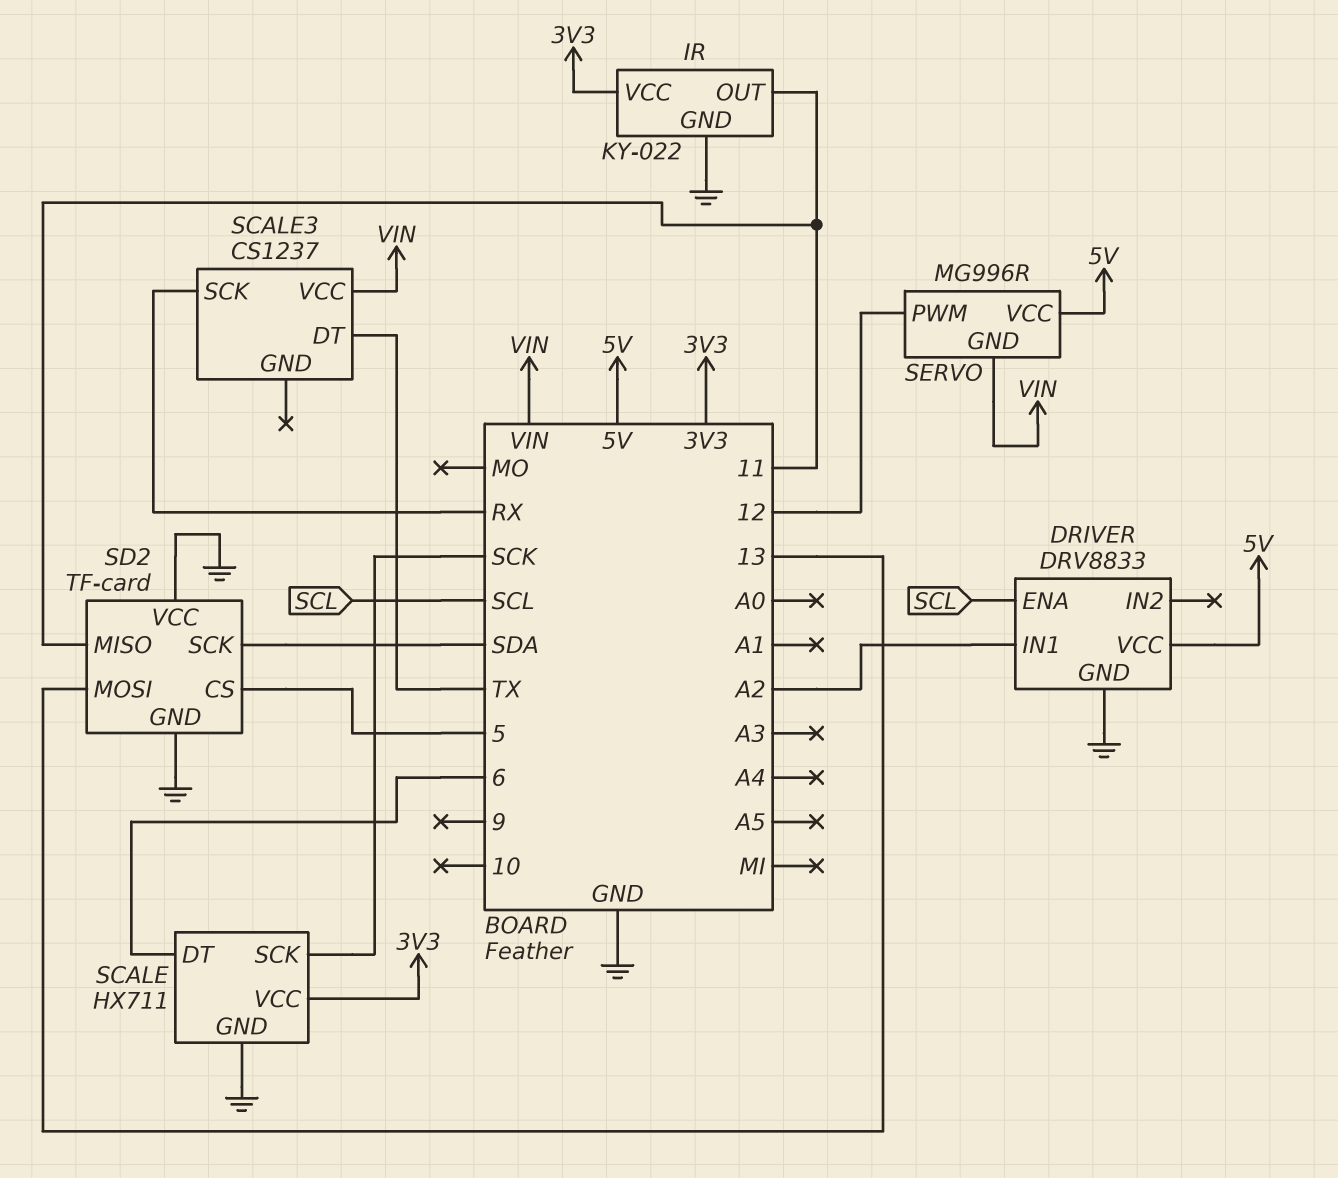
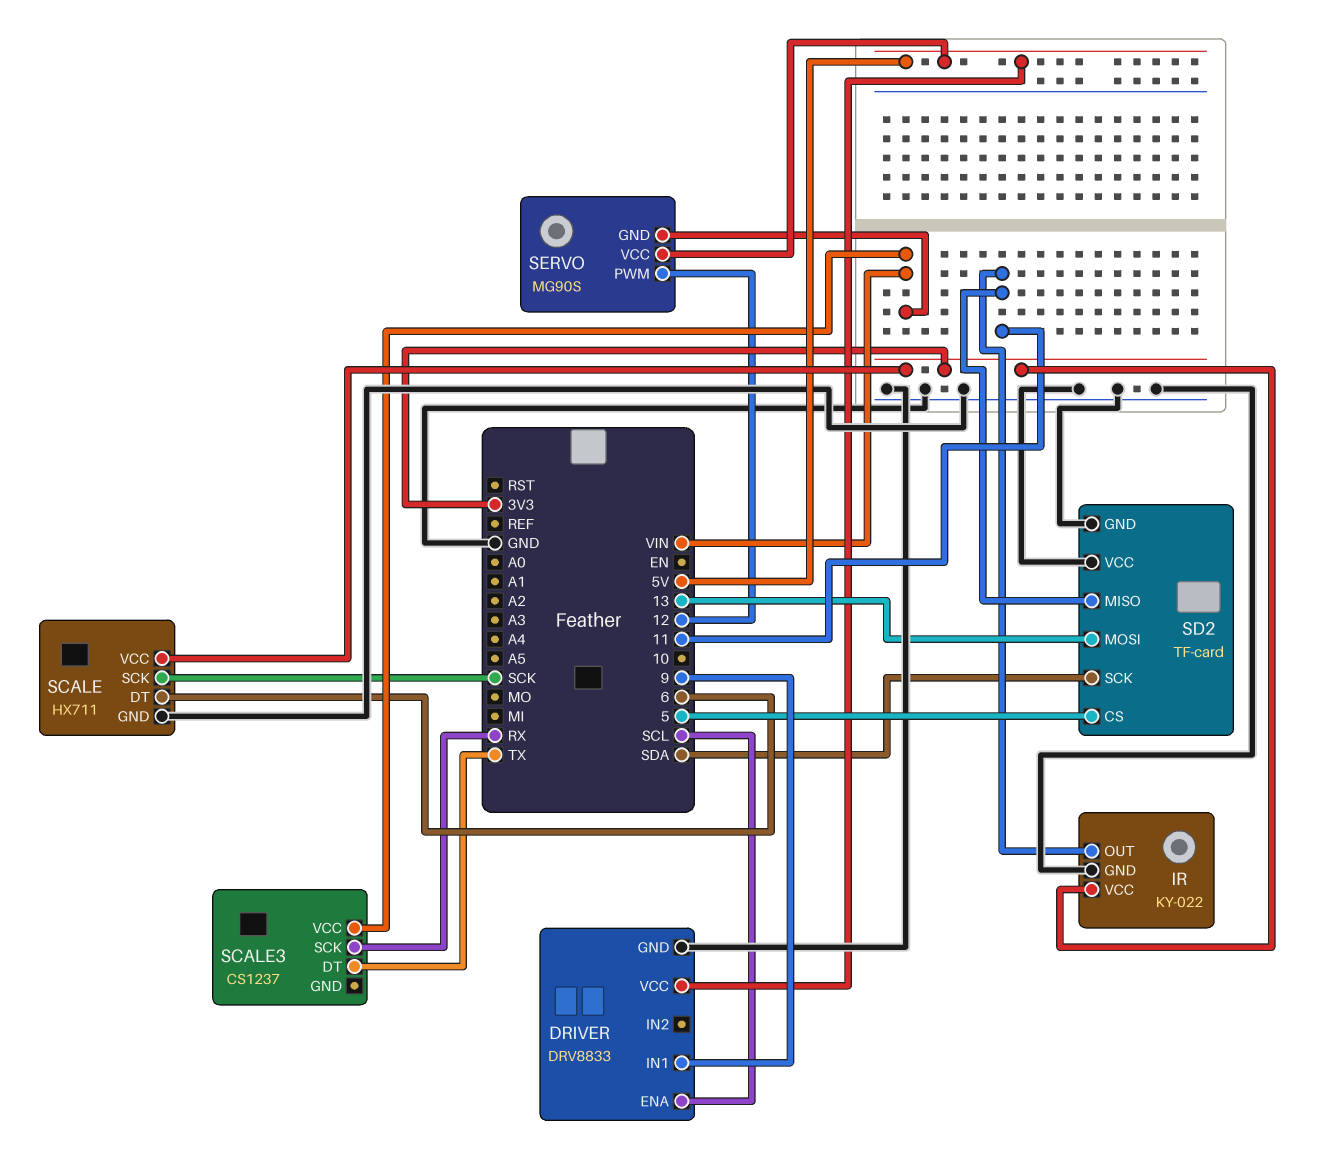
DRIVER pin IN1: A2 -> 9
SERVO: MG996R -> MG90S

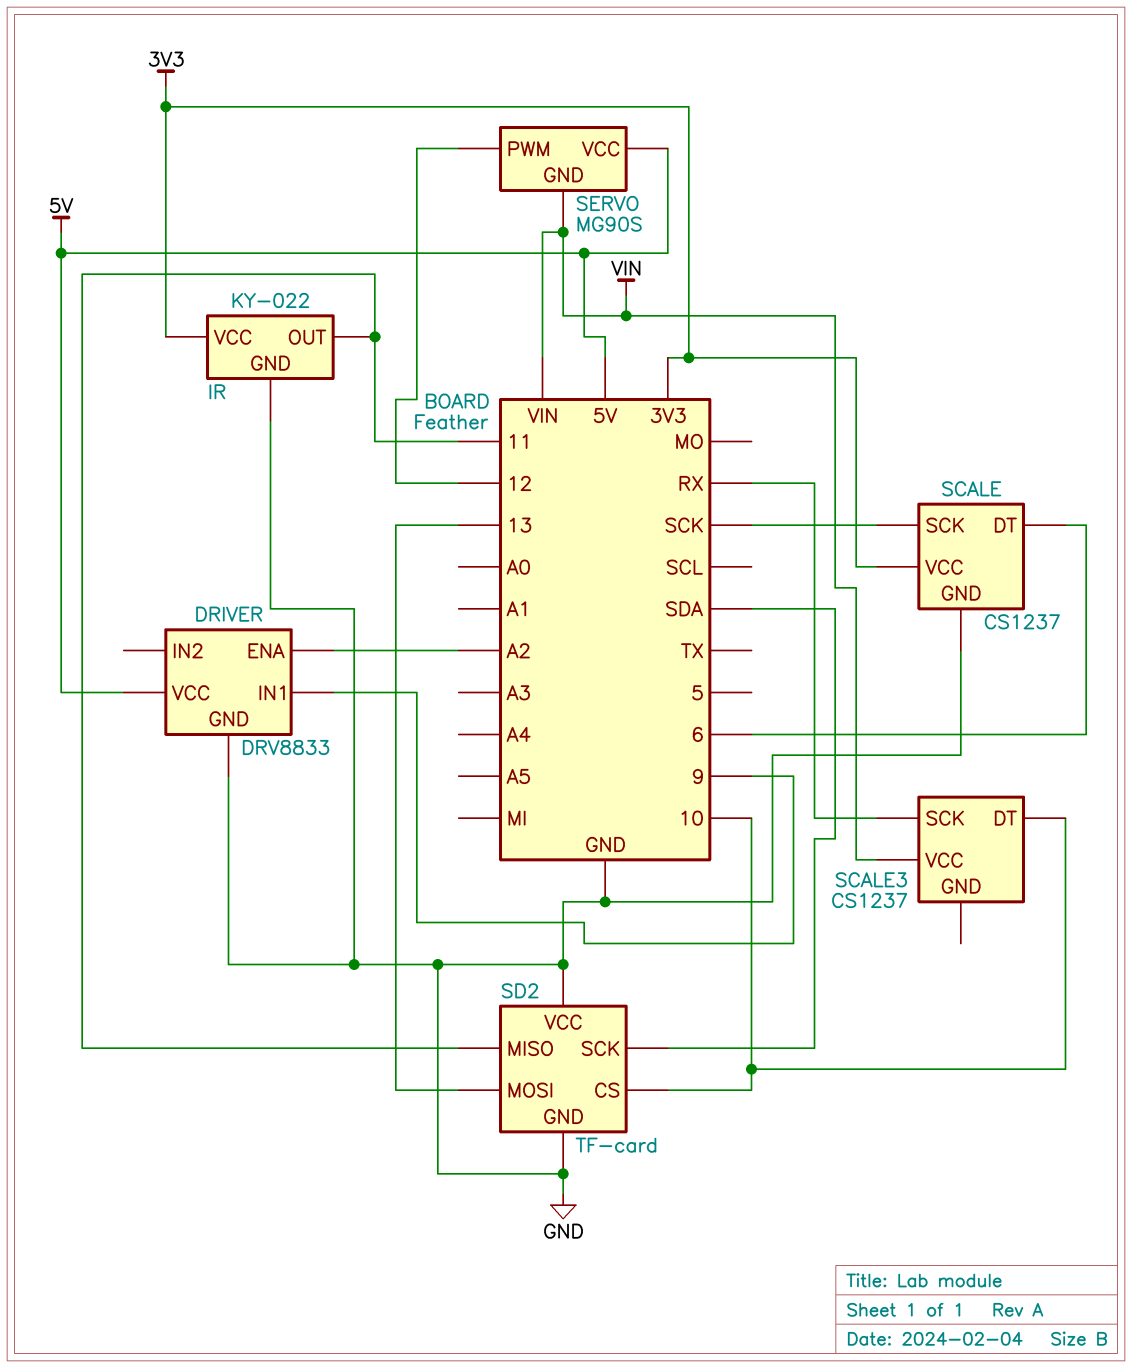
DRIVER pin ENA: SCL -> A2
SCALE: HX711 -> CS1237
SCALE3 pin DT: TX -> 10
SD2 pin CS: 5 -> 10

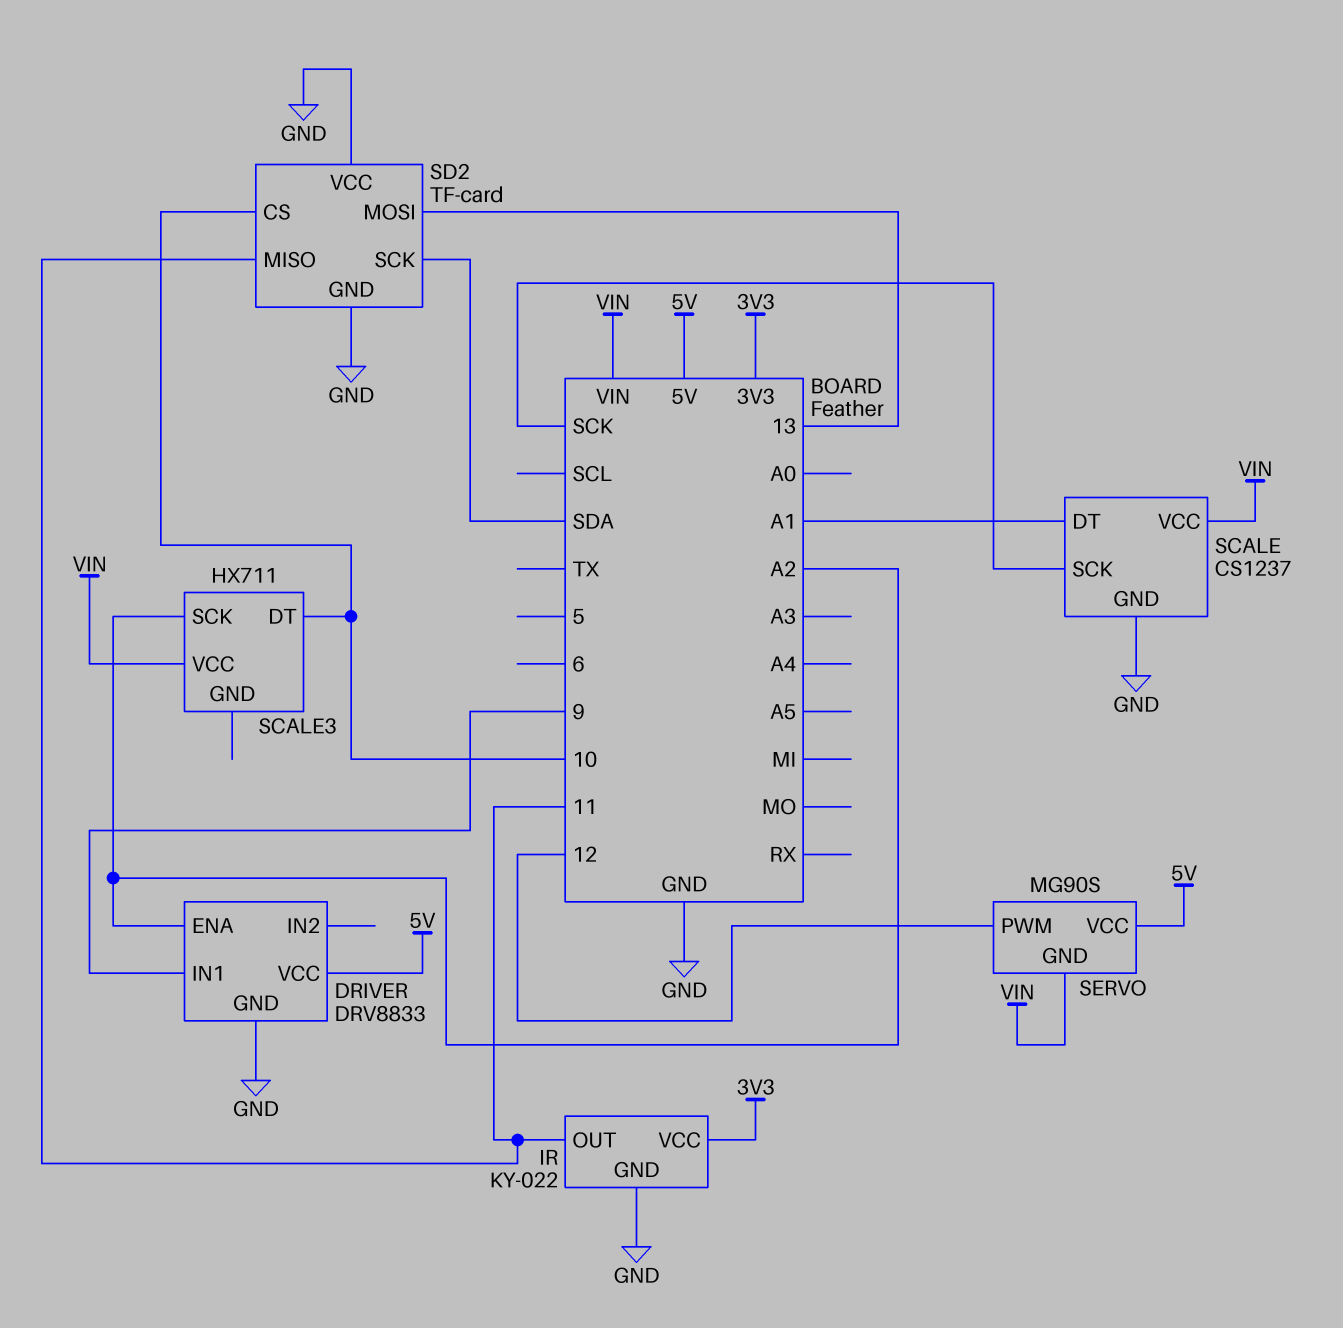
SCALE pin DT: 6 -> A1
SCALE pin VCC: 3V3 -> VIN
SCALE3: CS1237 -> HX711
SCALE3 pin SCK: RX -> A2

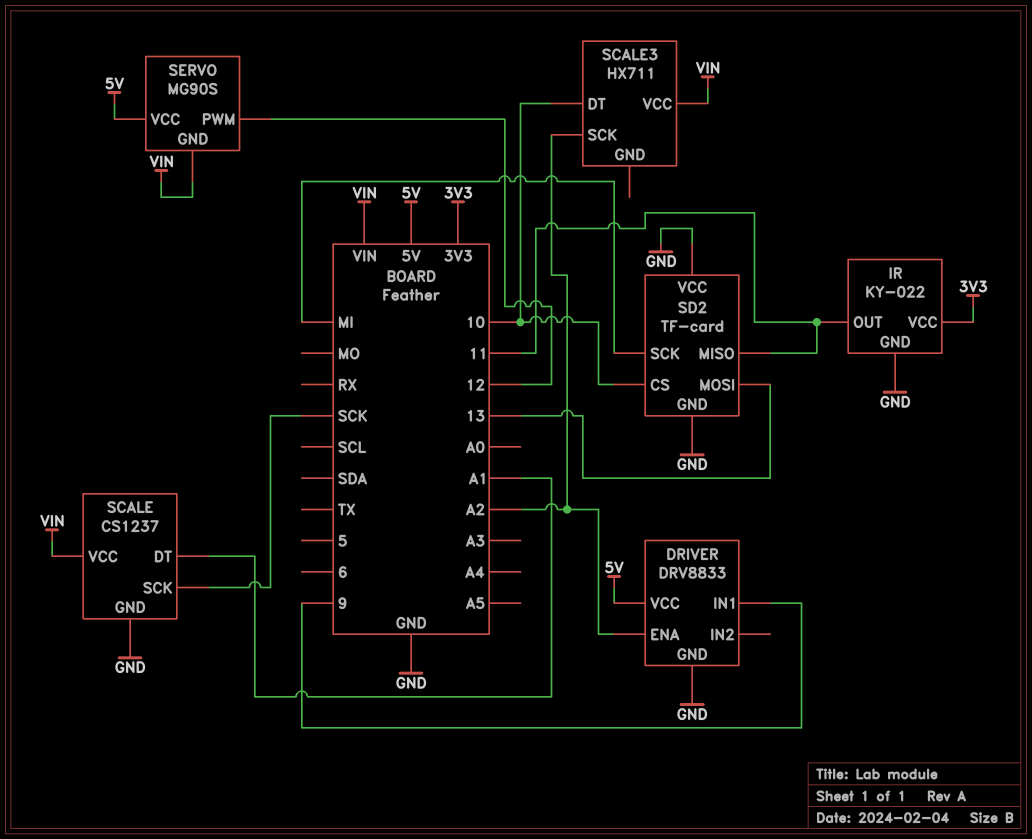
SD2 pin SCK: SDA -> MI

